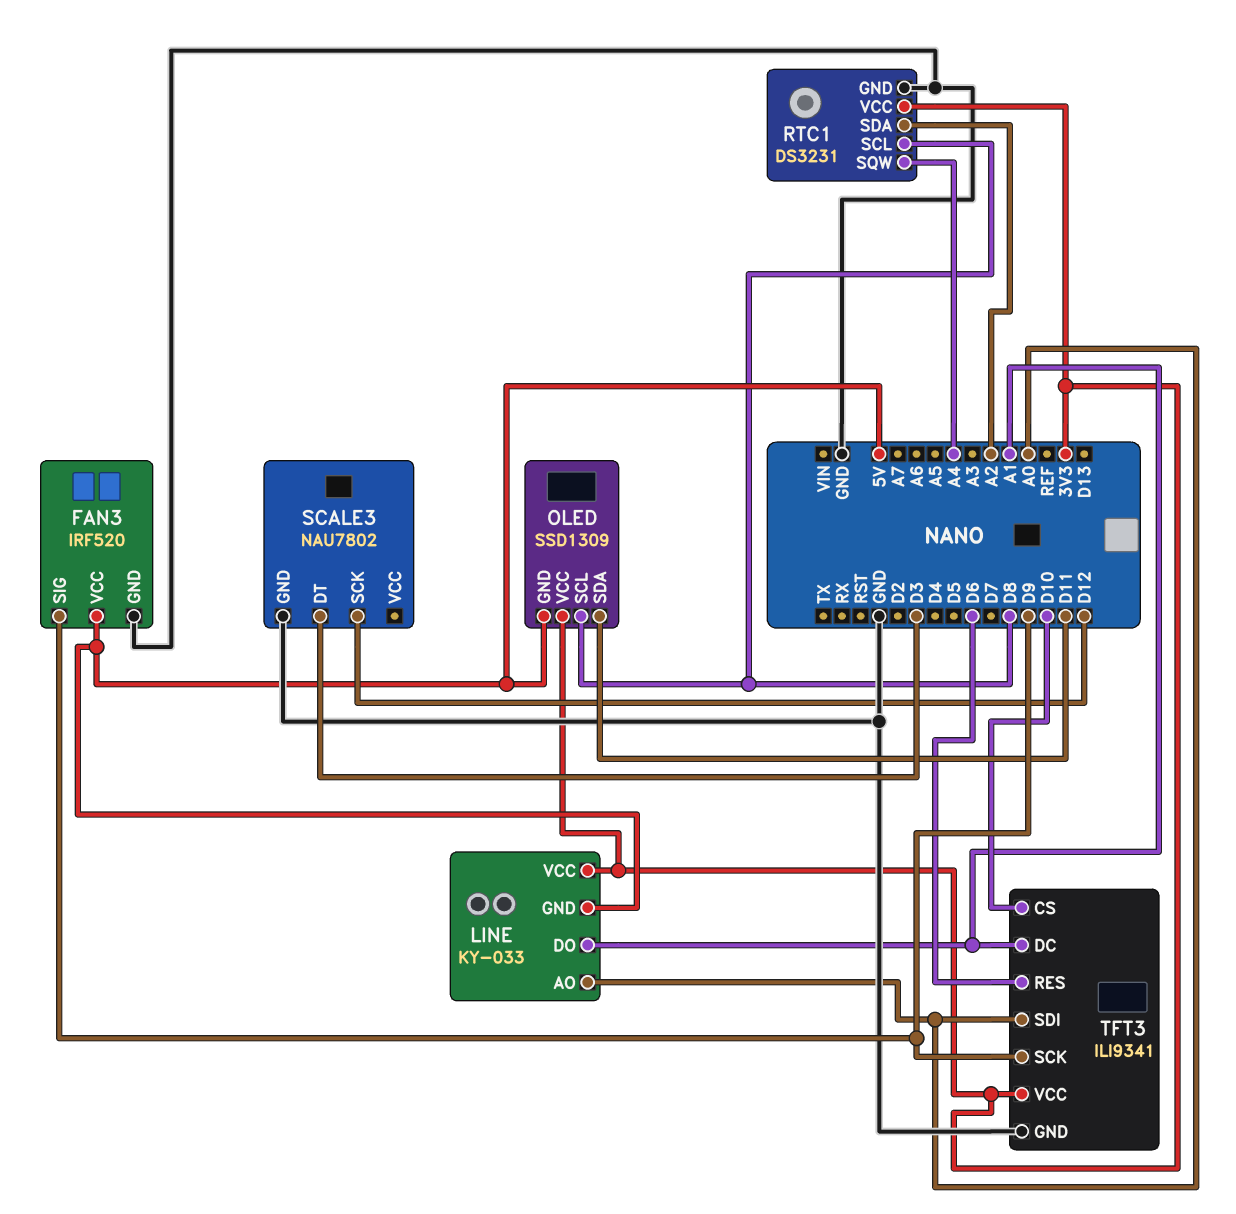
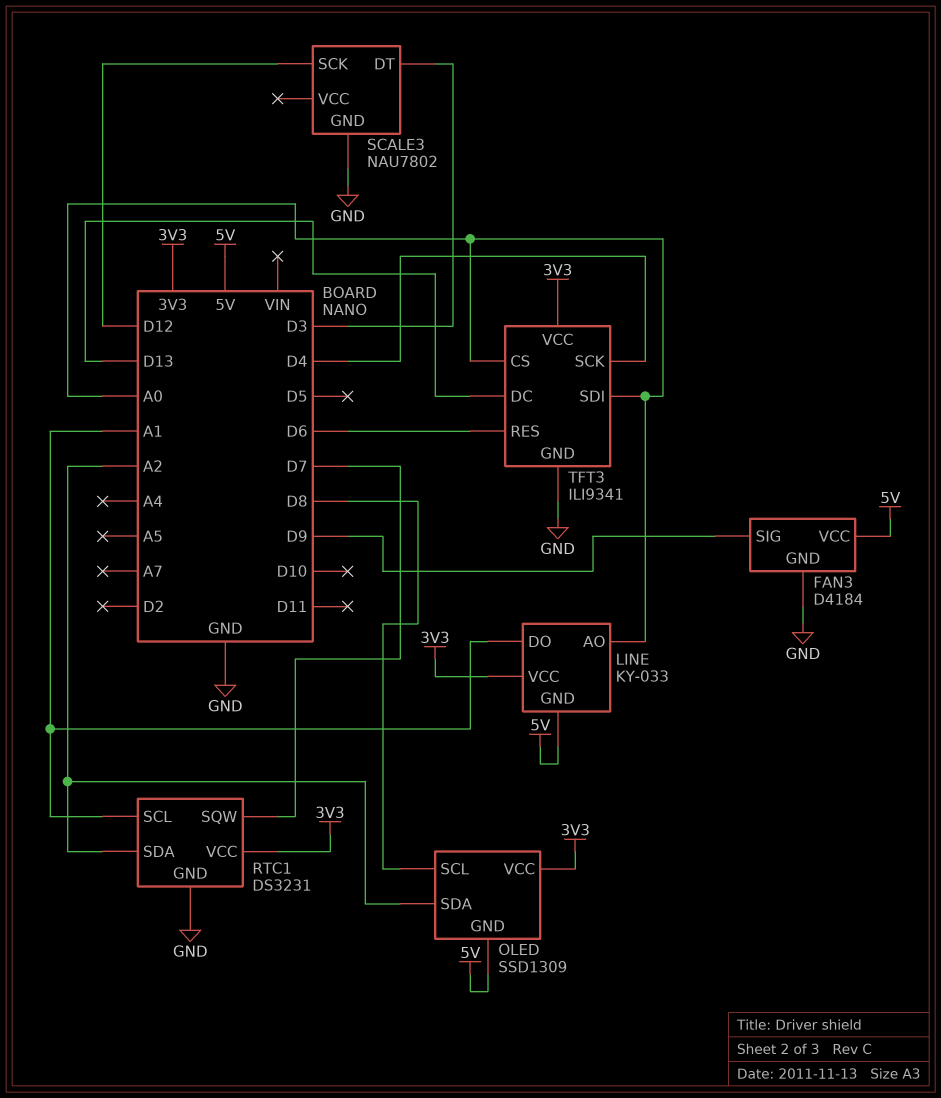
FAN3: IRF520 -> D4184
OLED pin SDA: D11 -> A2
RTC1 pin SCL: D8 -> A1
RTC1 pin SQW: A4 -> D7
TFT3 pin CS: D10 -> A0
TFT3 pin DC: A1 -> D13
TFT3 pin SCK: D9 -> D4

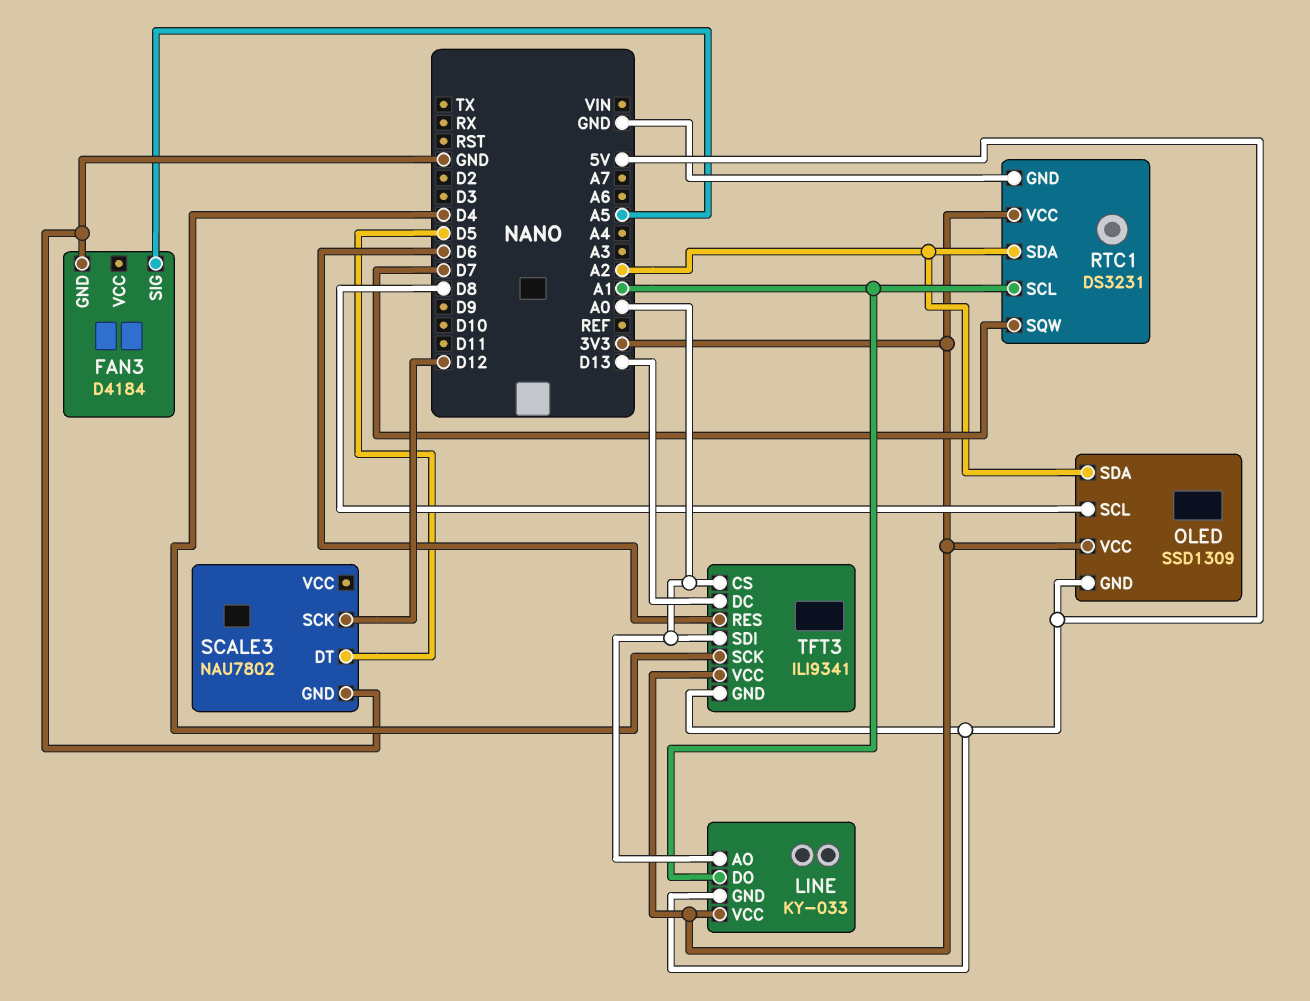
FAN3 pin SIG: D9 -> A5
FAN3 pin VCC: 5V -> none
SCALE3 pin DT: D3 -> D5
TFT3 pin GND: GND -> 5V

